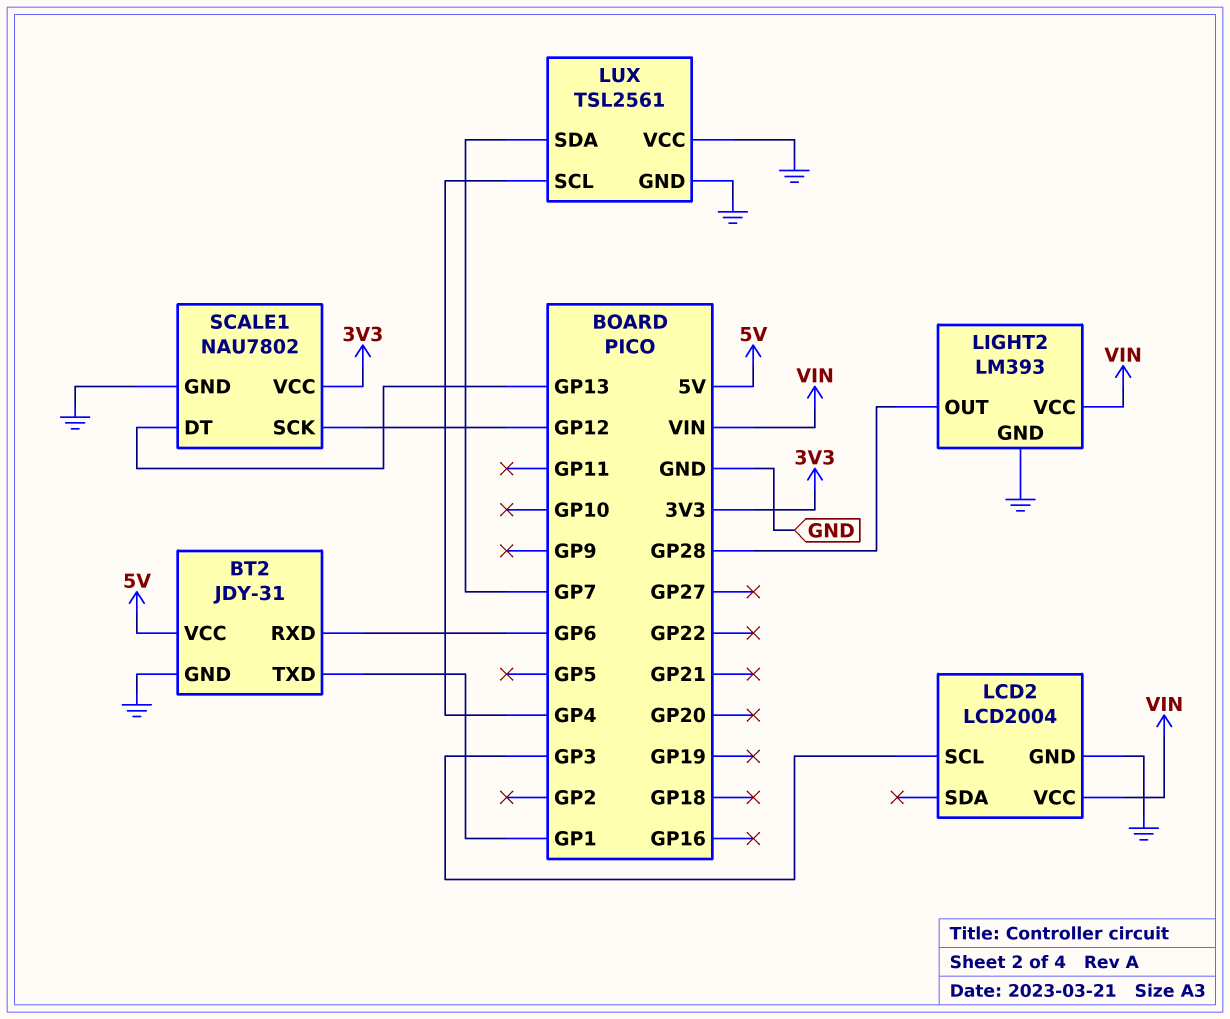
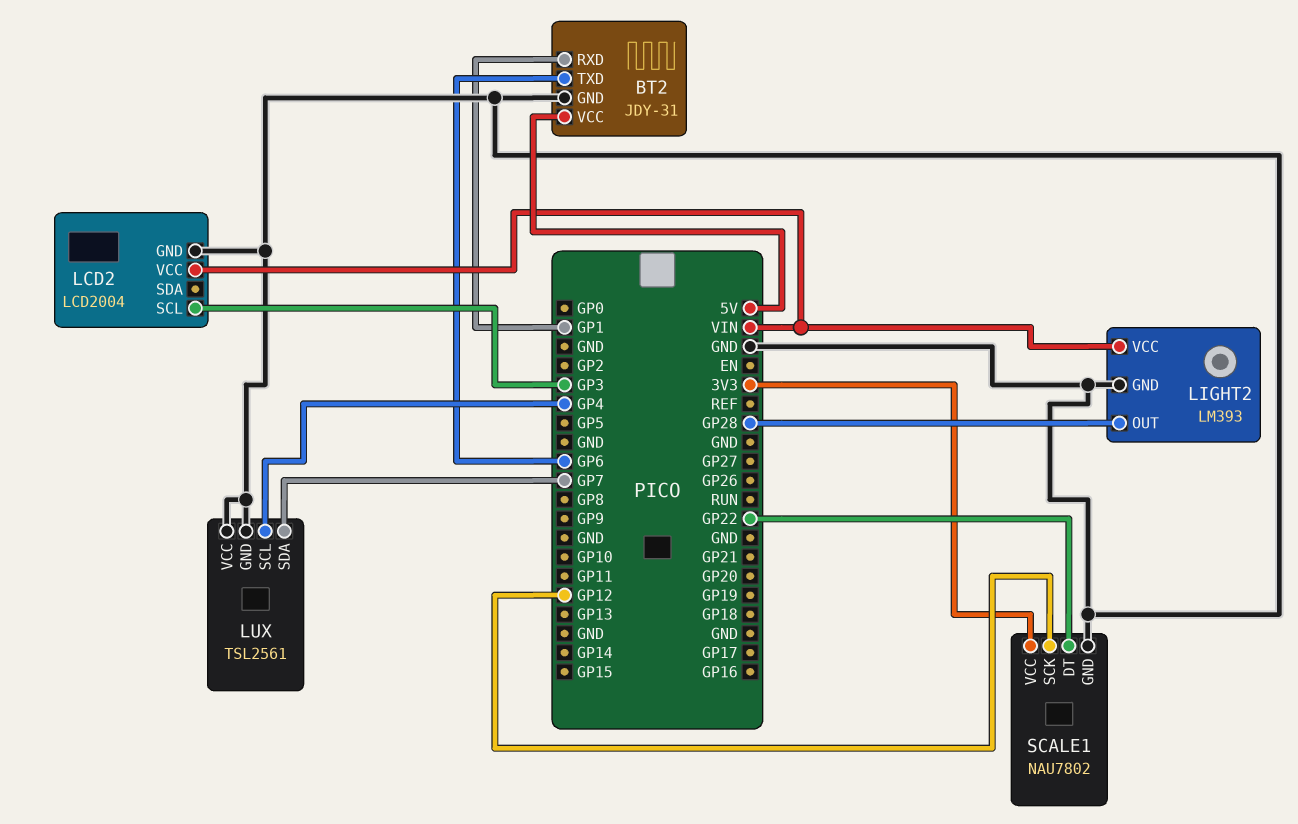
BT2 pin RXD: GP6 -> GP1
BT2 pin TXD: GP1 -> GP6
SCALE1 pin DT: GP13 -> GP22

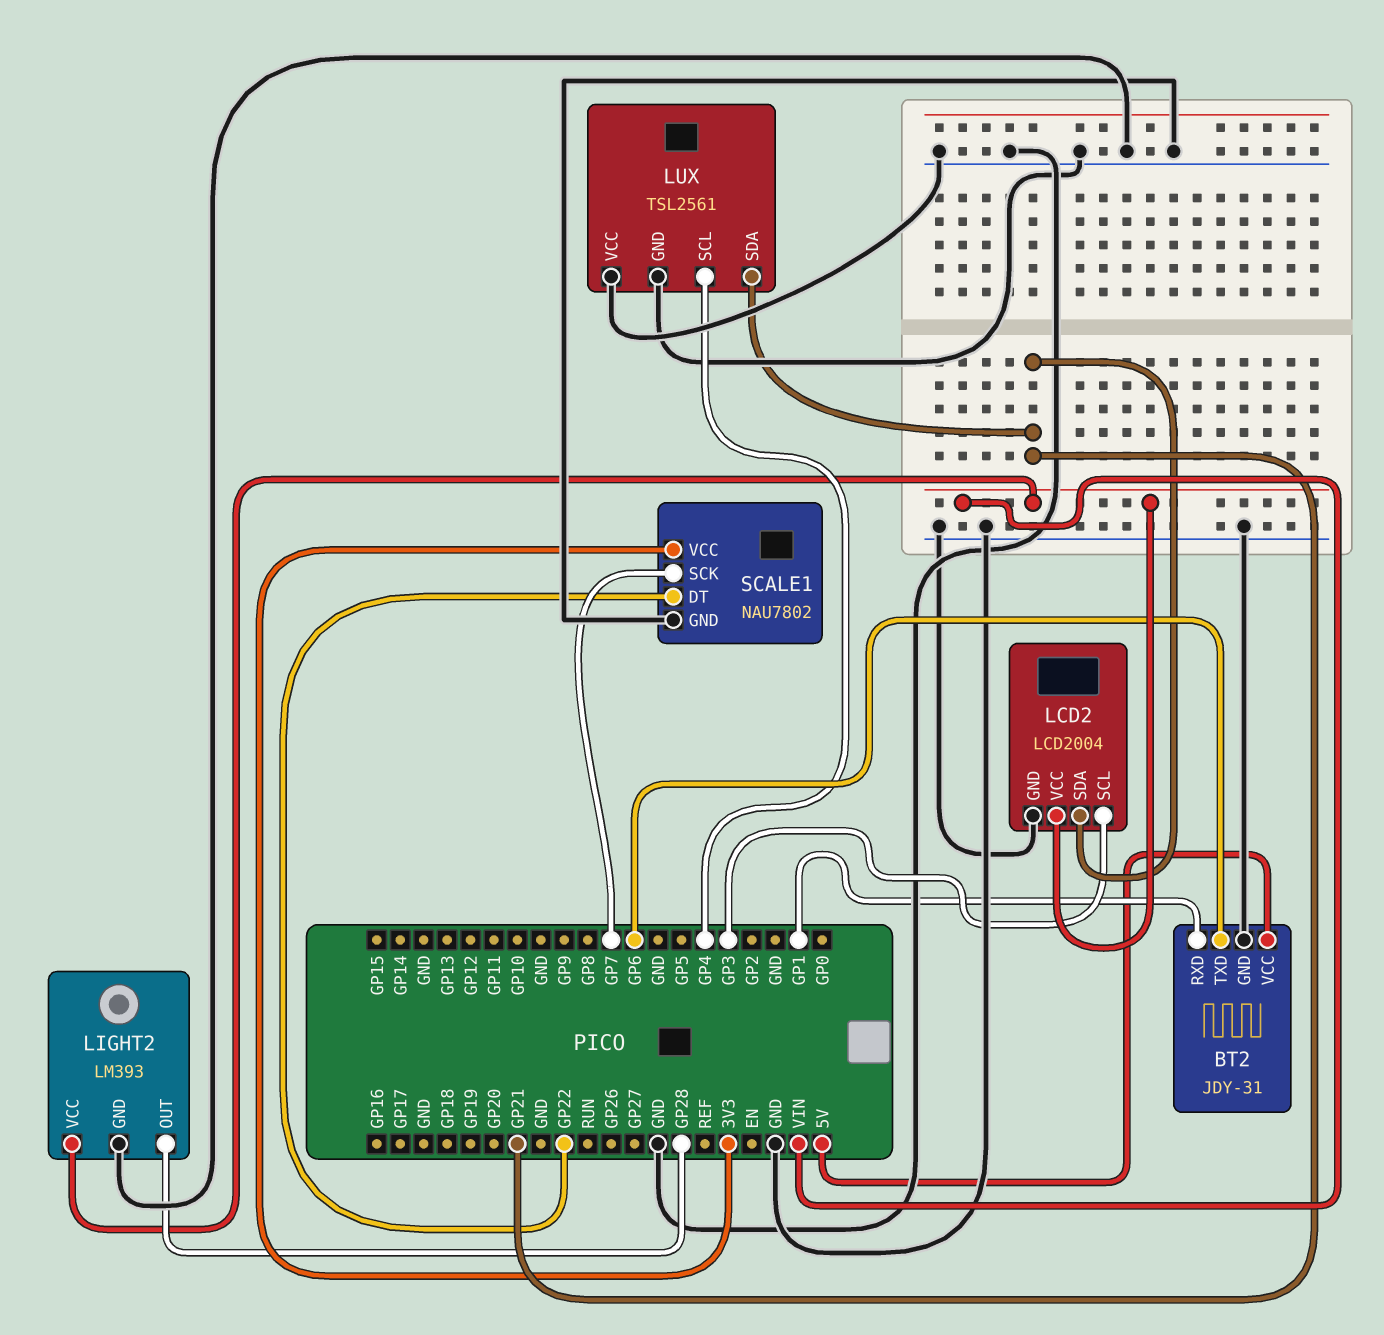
LCD2 pin SDA: none -> GP21
LUX pin SDA: GP7 -> GP21
SCALE1 pin SCK: GP12 -> GP7

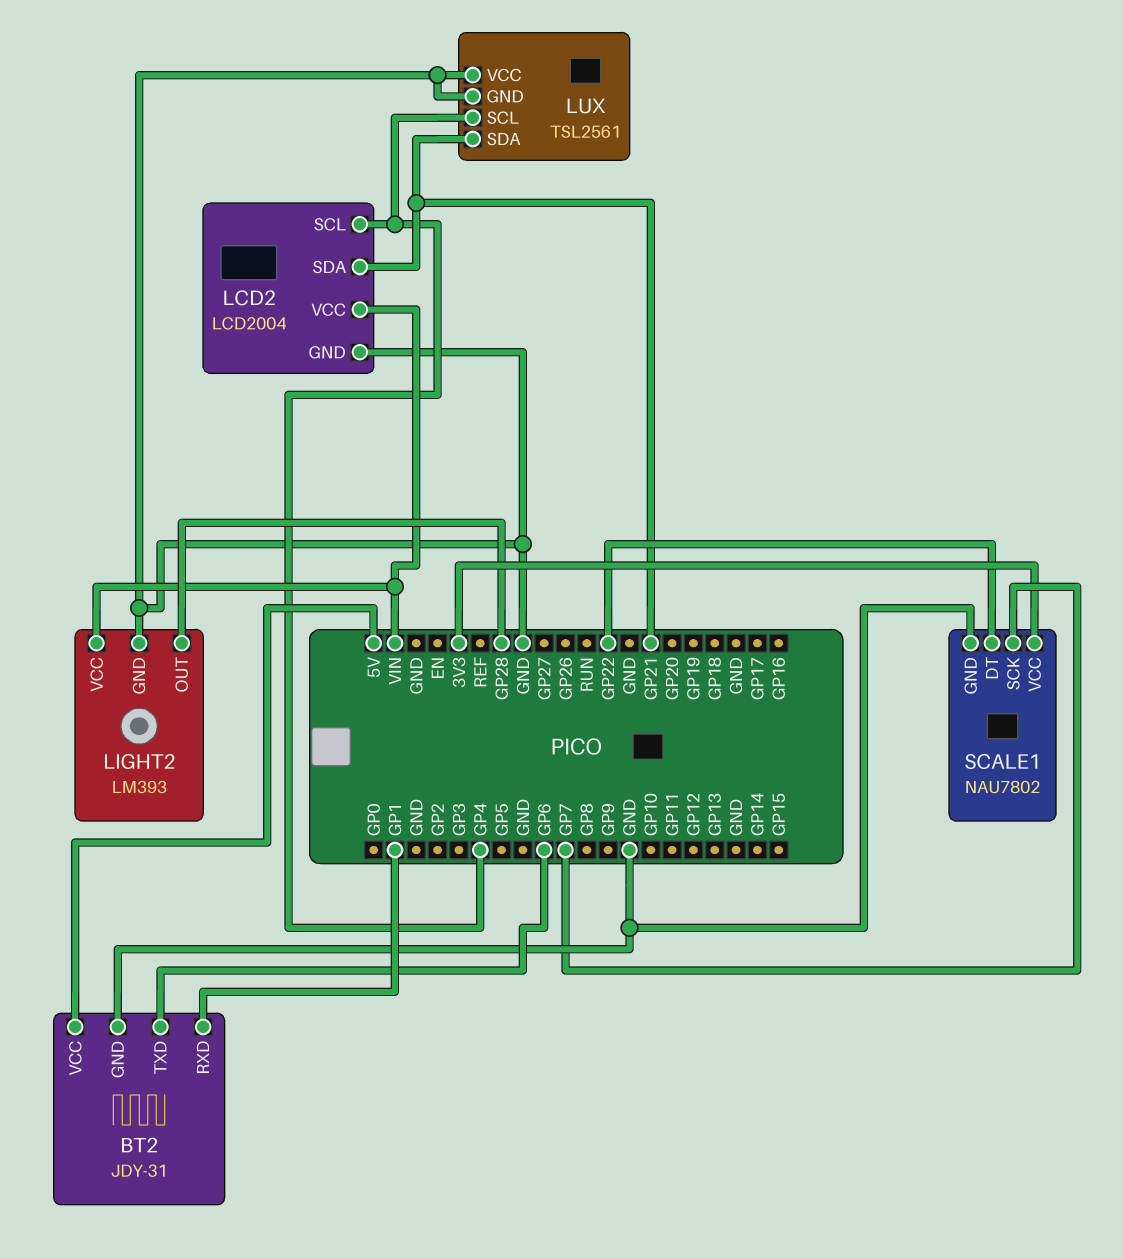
LCD2 pin SCL: GP3 -> GP4

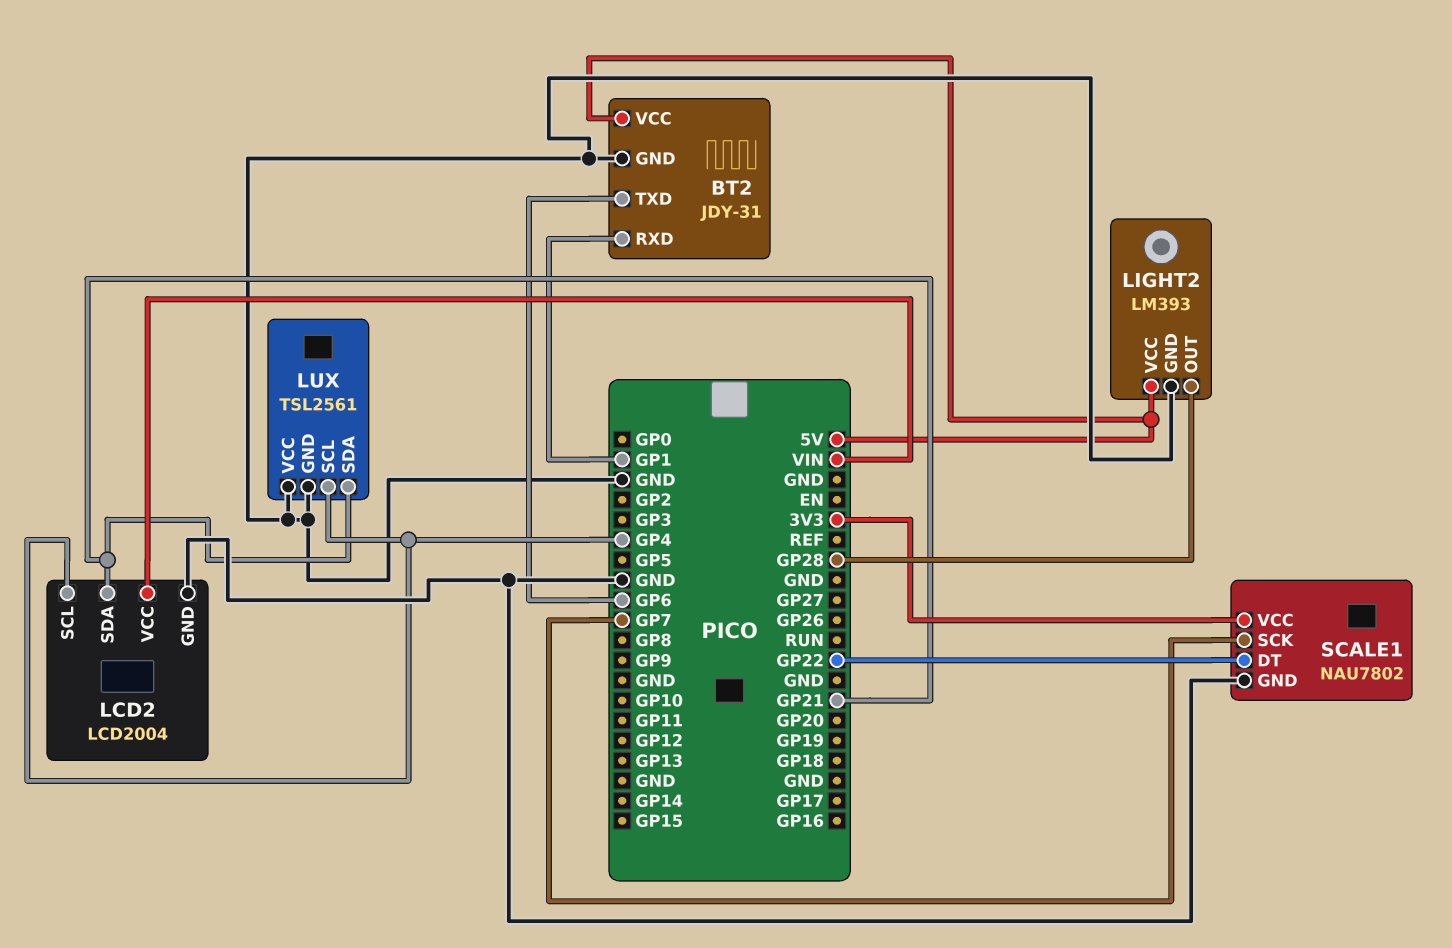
LIGHT2 pin VCC: VIN -> 5V

